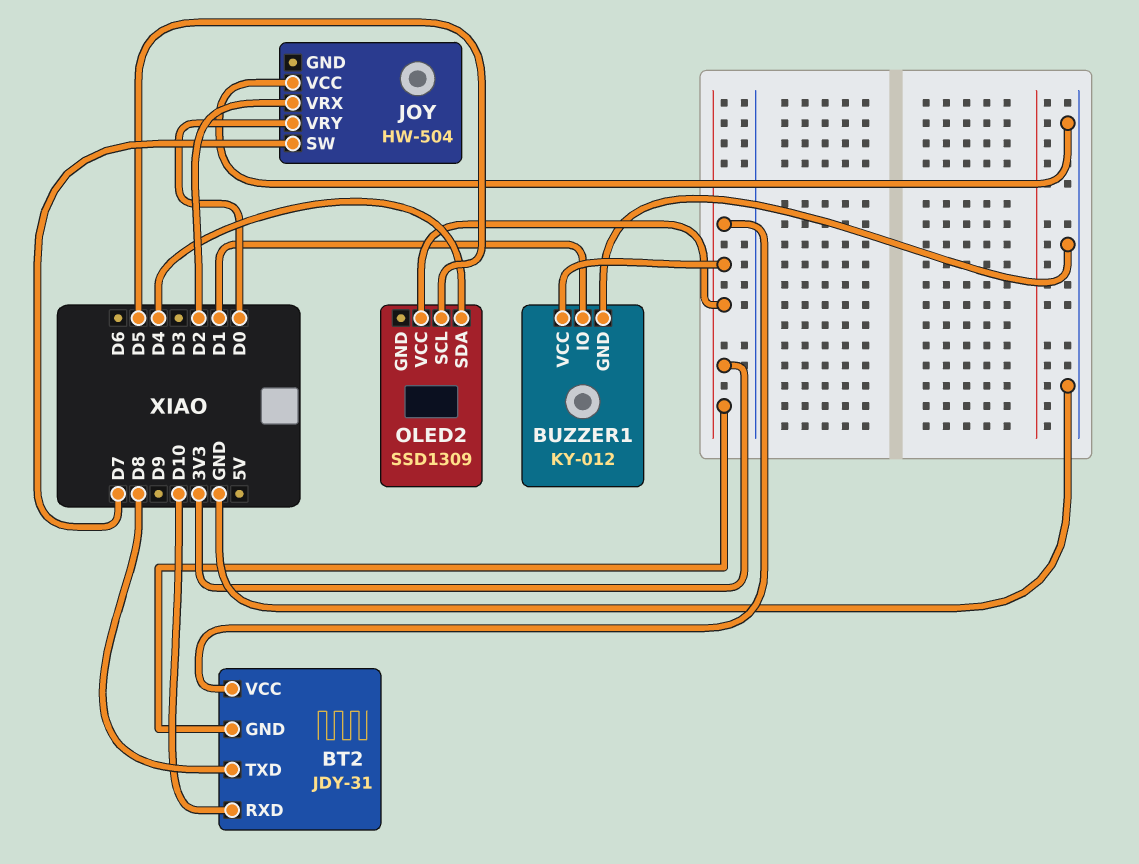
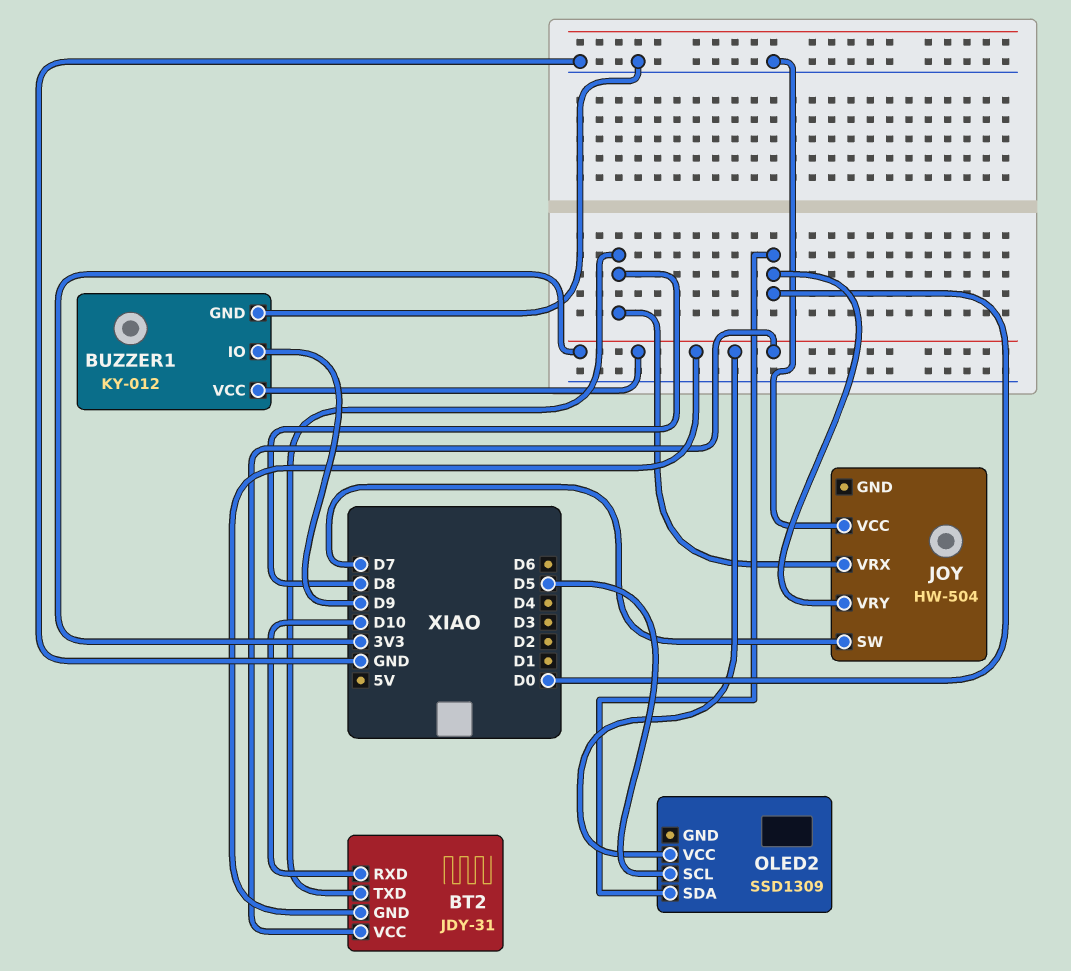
BUZZER1 pin IO: D1 -> D9
JOY pin VRX: D2 -> D8
OLED2 pin SDA: D4 -> D0

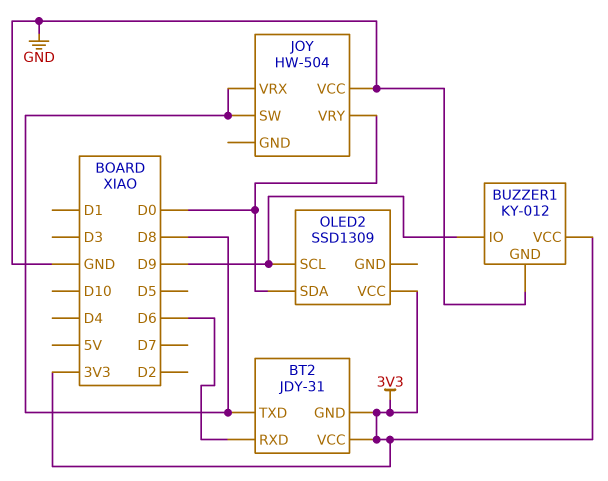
BT2 pin RXD: D10 -> D6
JOY pin SW: D7 -> D8
OLED2 pin SCL: D5 -> D9

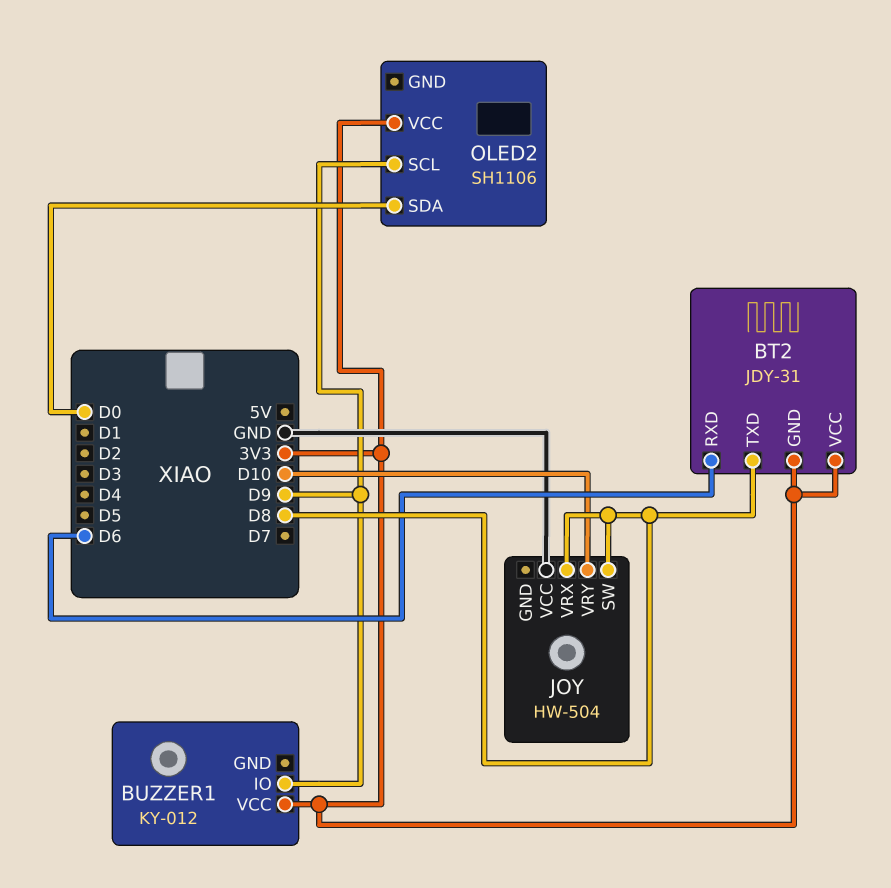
BUZZER1 pin GND: GND -> none
JOY pin VRY: D0 -> D10
OLED2: SSD1309 -> SH1106

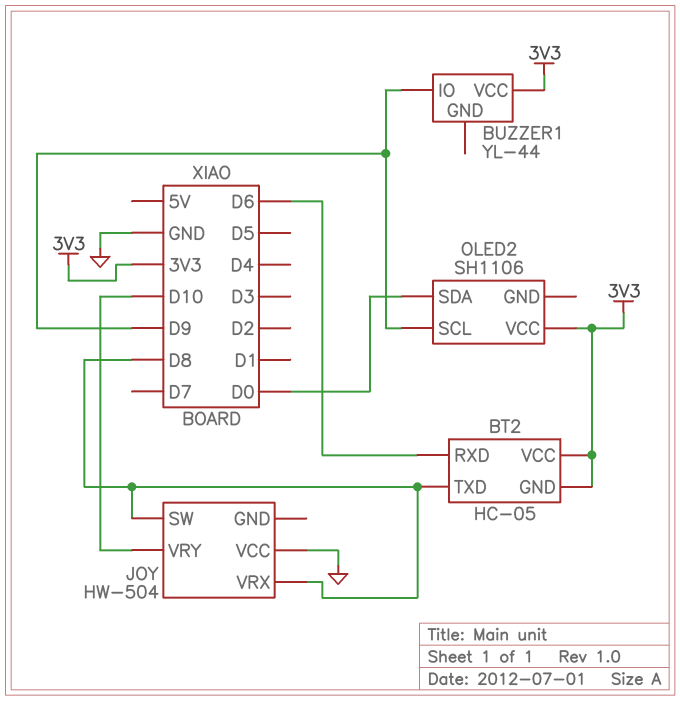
BT2: JDY-31 -> HC-05
BUZZER1: KY-012 -> YL-44

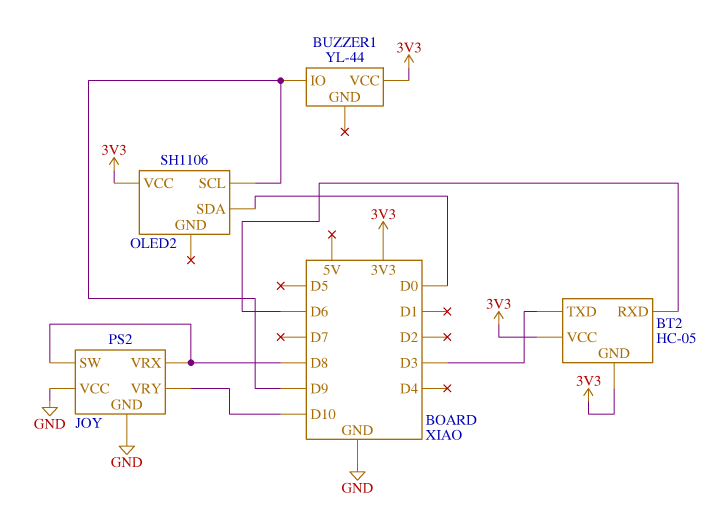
BT2 pin TXD: D8 -> D3
JOY: HW-504 -> PS2
JOY pin GND: none -> GND

